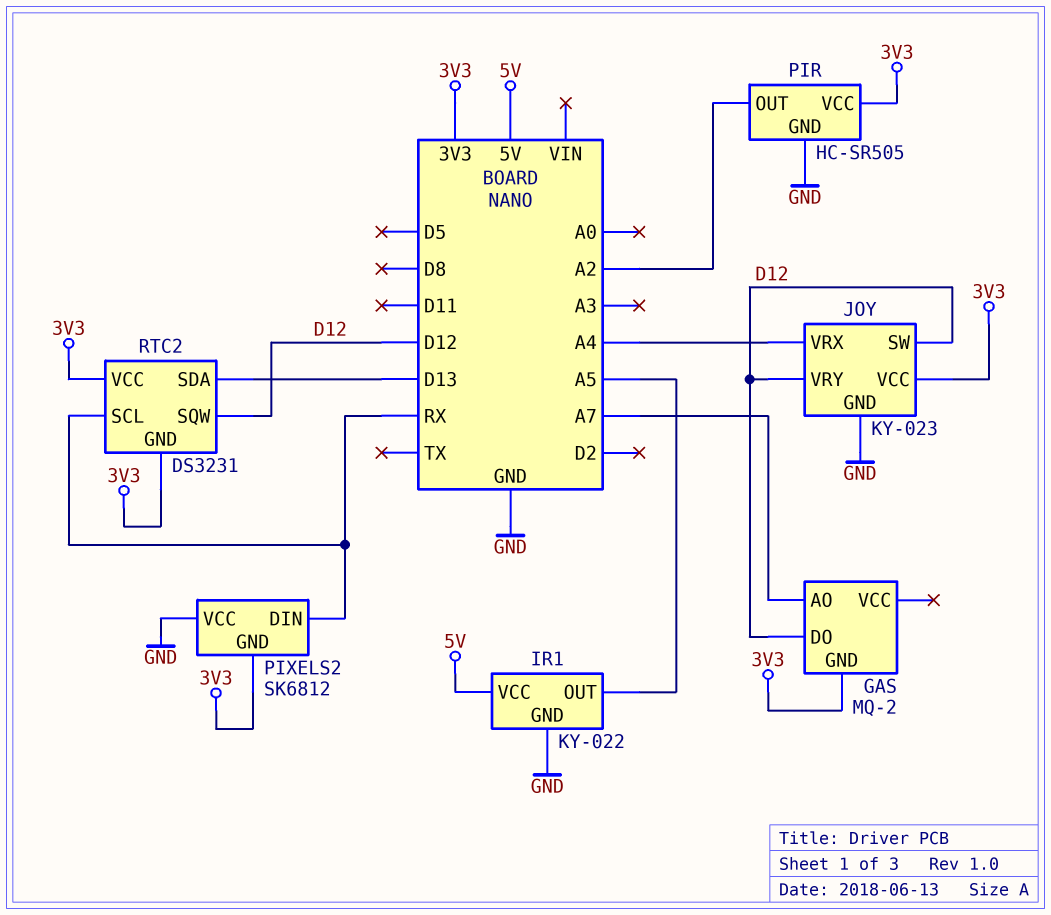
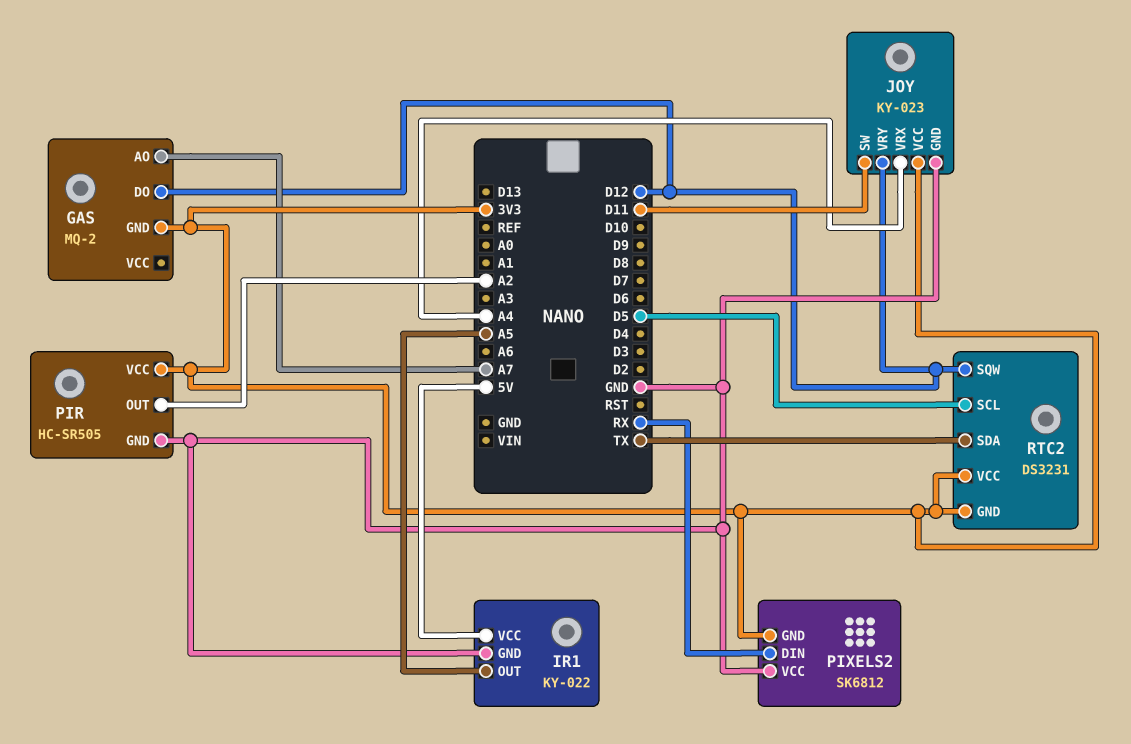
JOY pin SW: D12 -> D11
RTC2 pin SCL: RX -> D5
RTC2 pin SDA: D13 -> TX

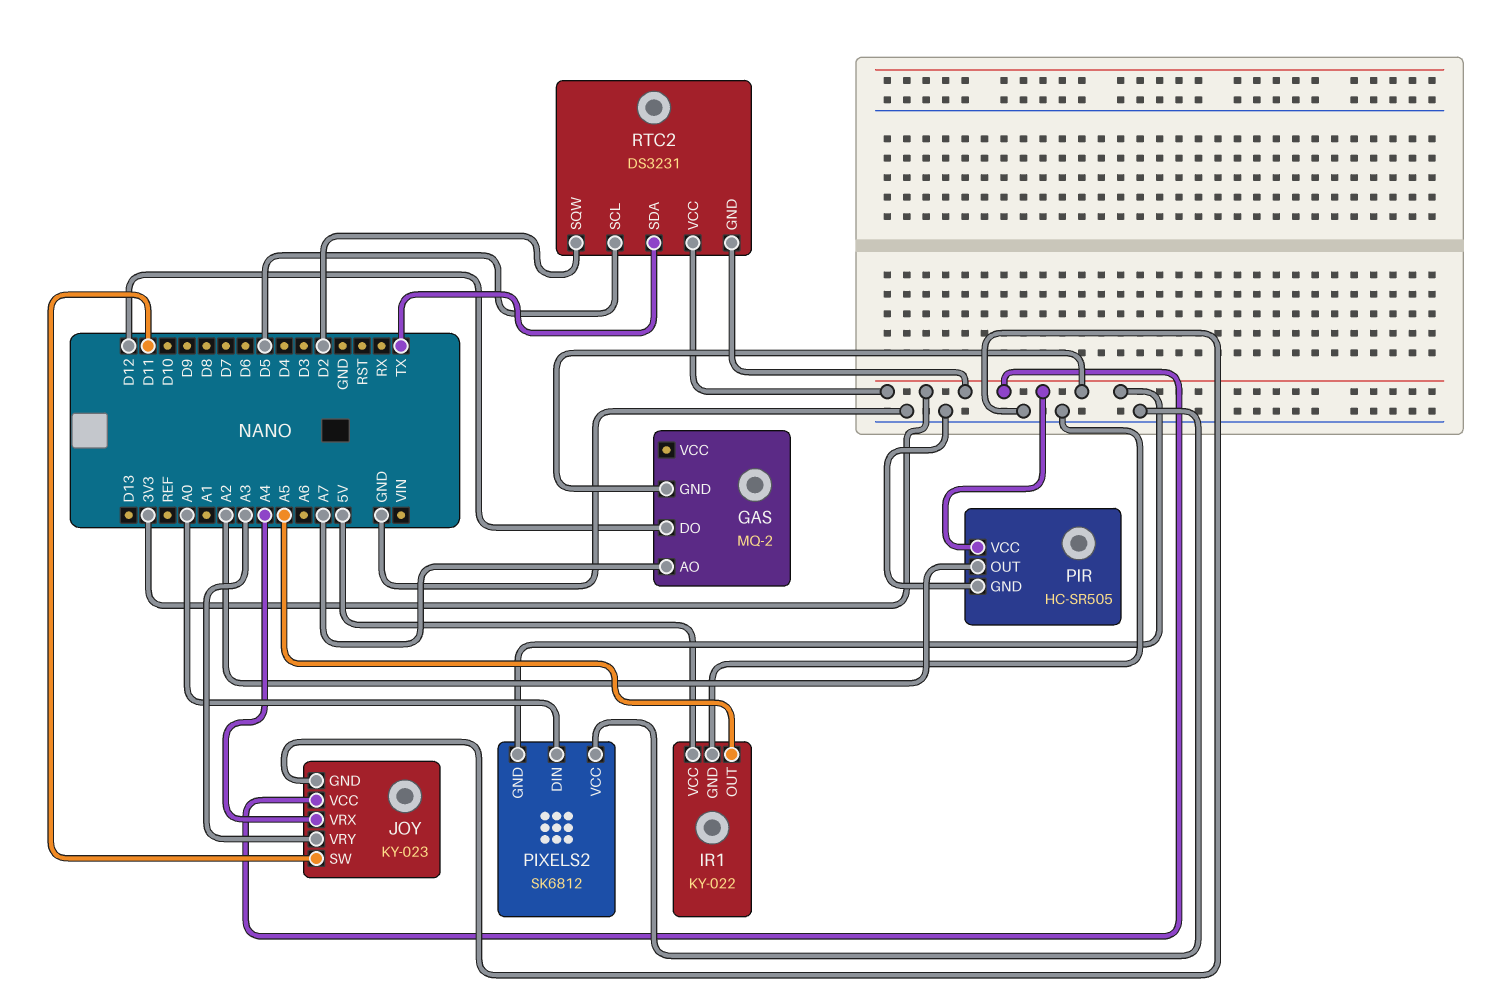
JOY pin VRY: D12 -> A3
PIXELS2 pin DIN: RX -> A0
RTC2 pin SQW: D12 -> D2

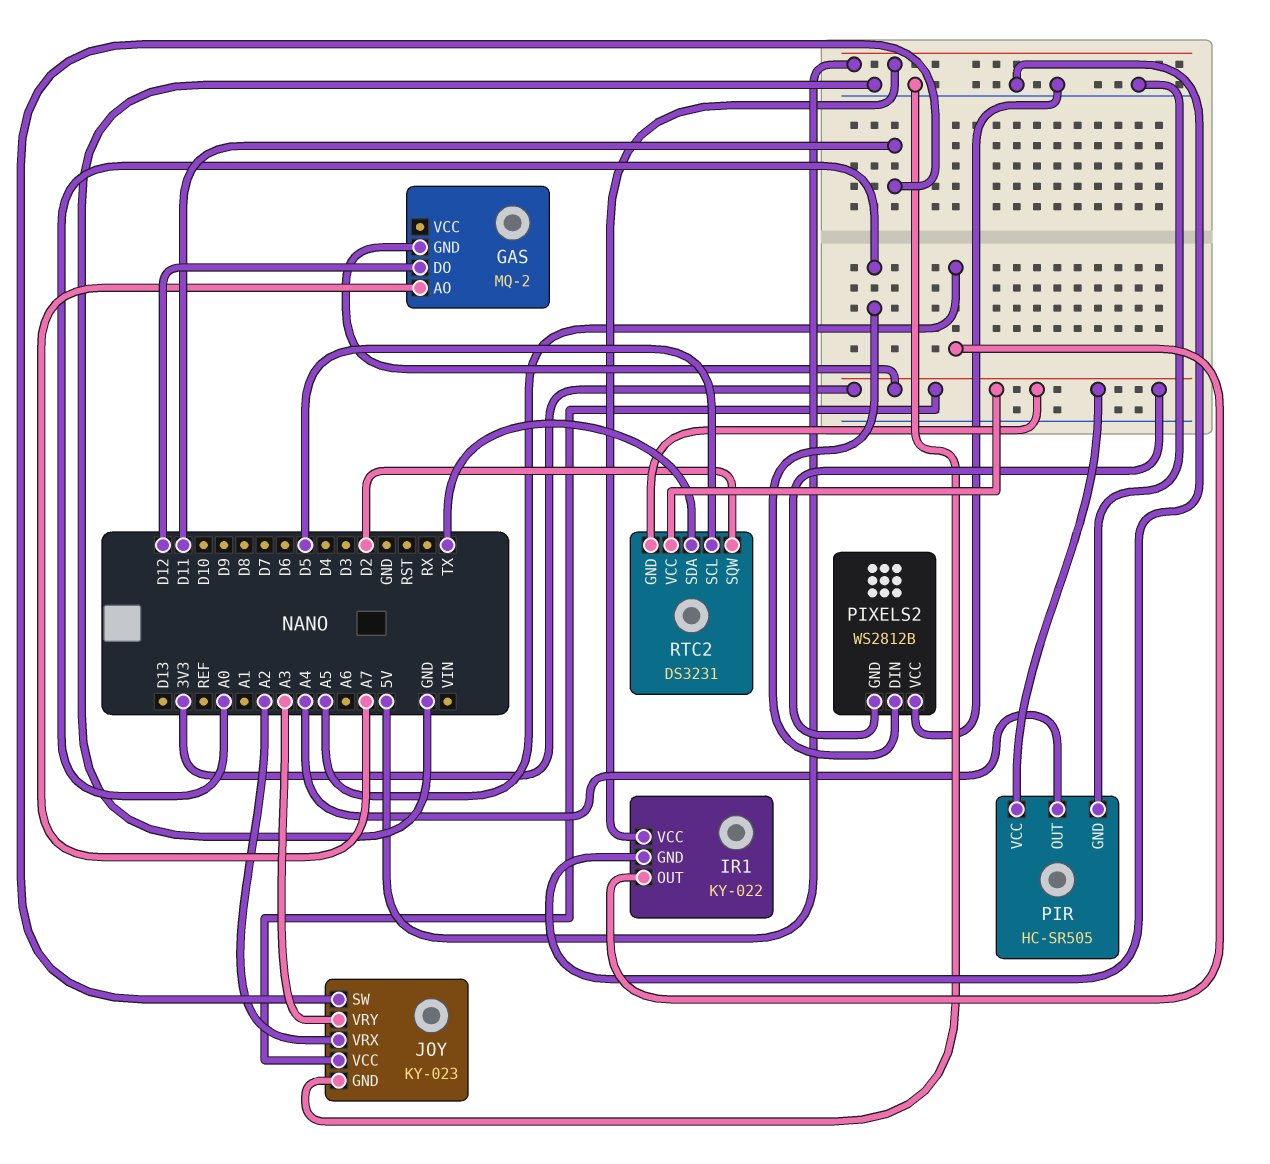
JOY pin VRX: A4 -> A2
PIR pin OUT: A2 -> A4
PIXELS2: SK6812 -> WS2812B

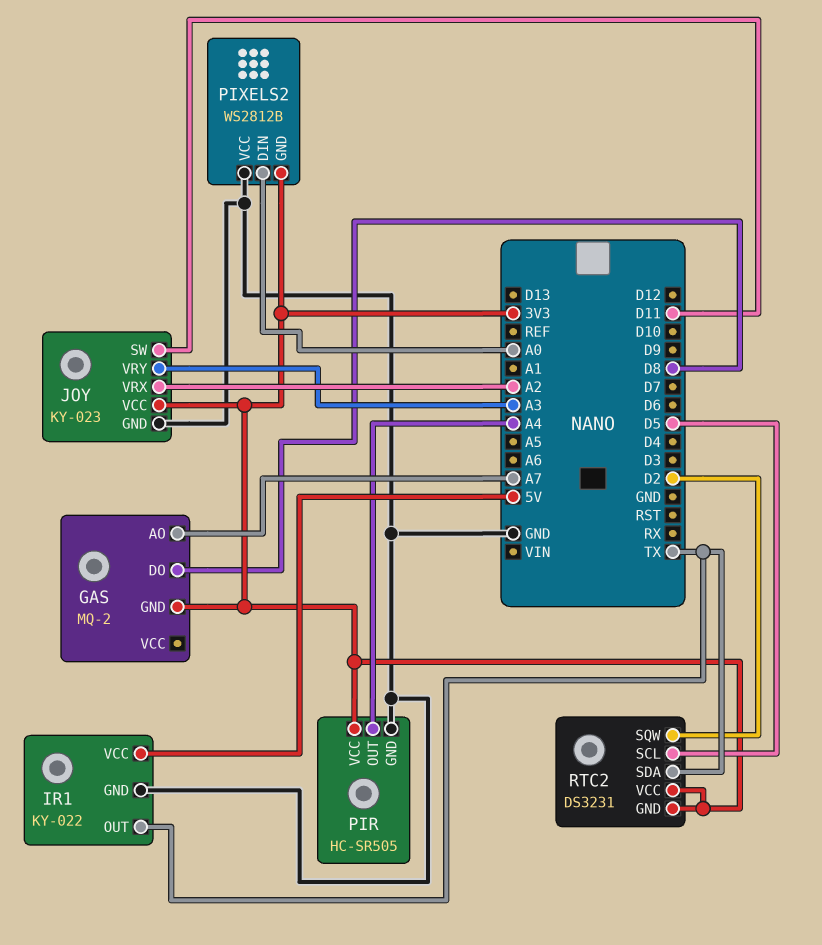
GAS pin DO: D12 -> D8
IR1 pin OUT: A5 -> TX

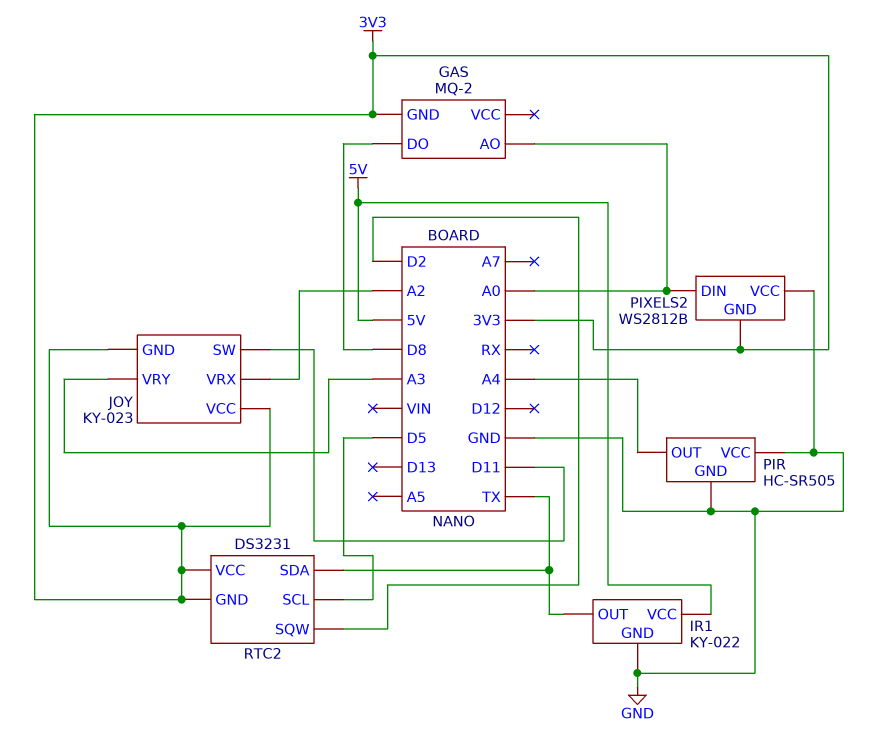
GAS pin AO: A7 -> A0
JOY pin GND: GND -> 3V3
PIR pin VCC: 3V3 -> GND

